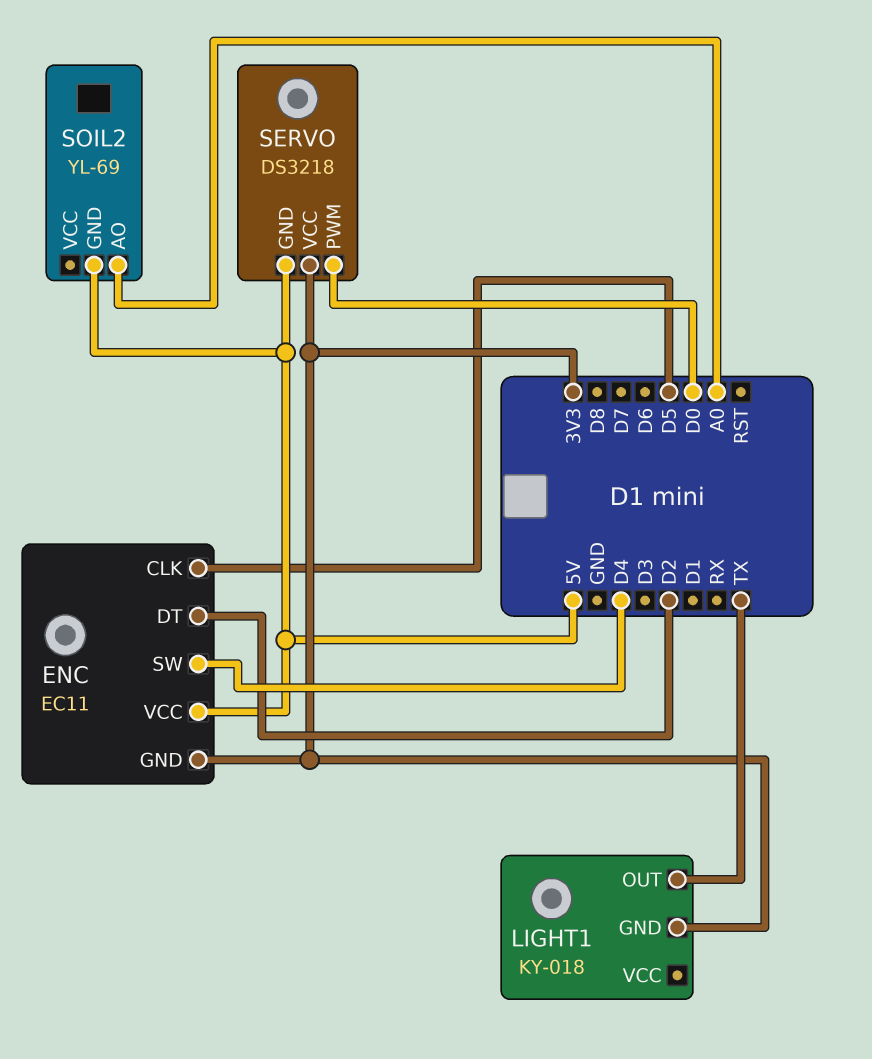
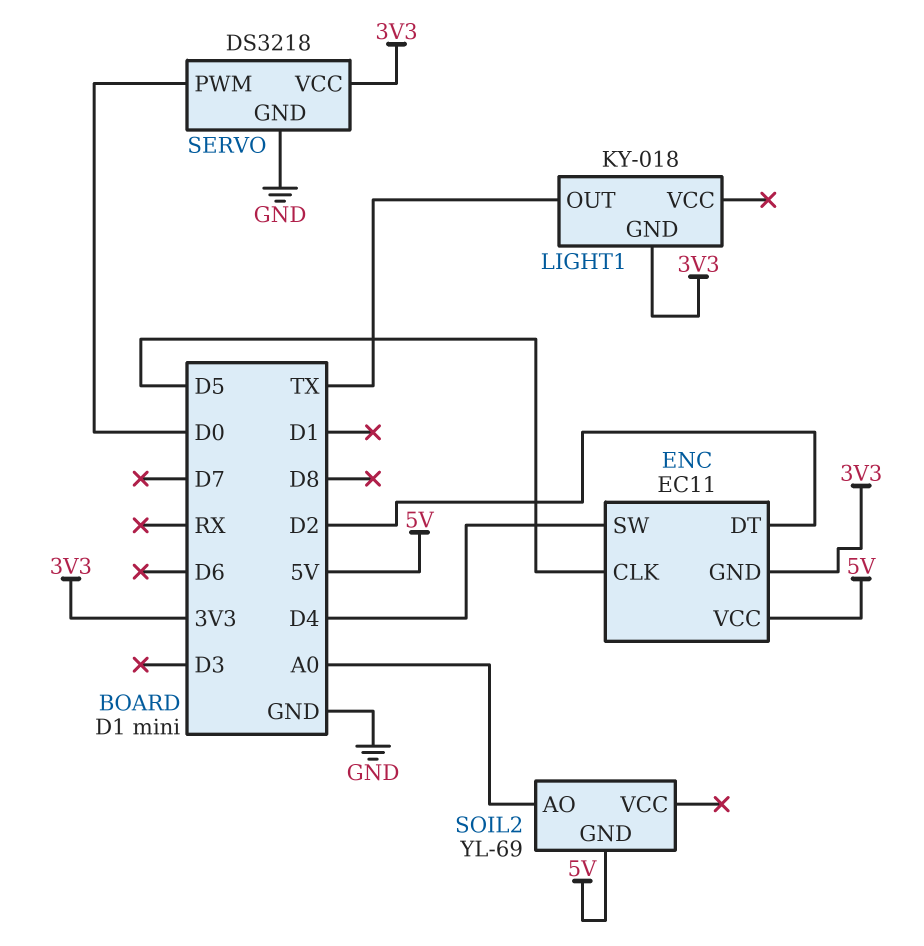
SERVO pin GND: 5V -> GND

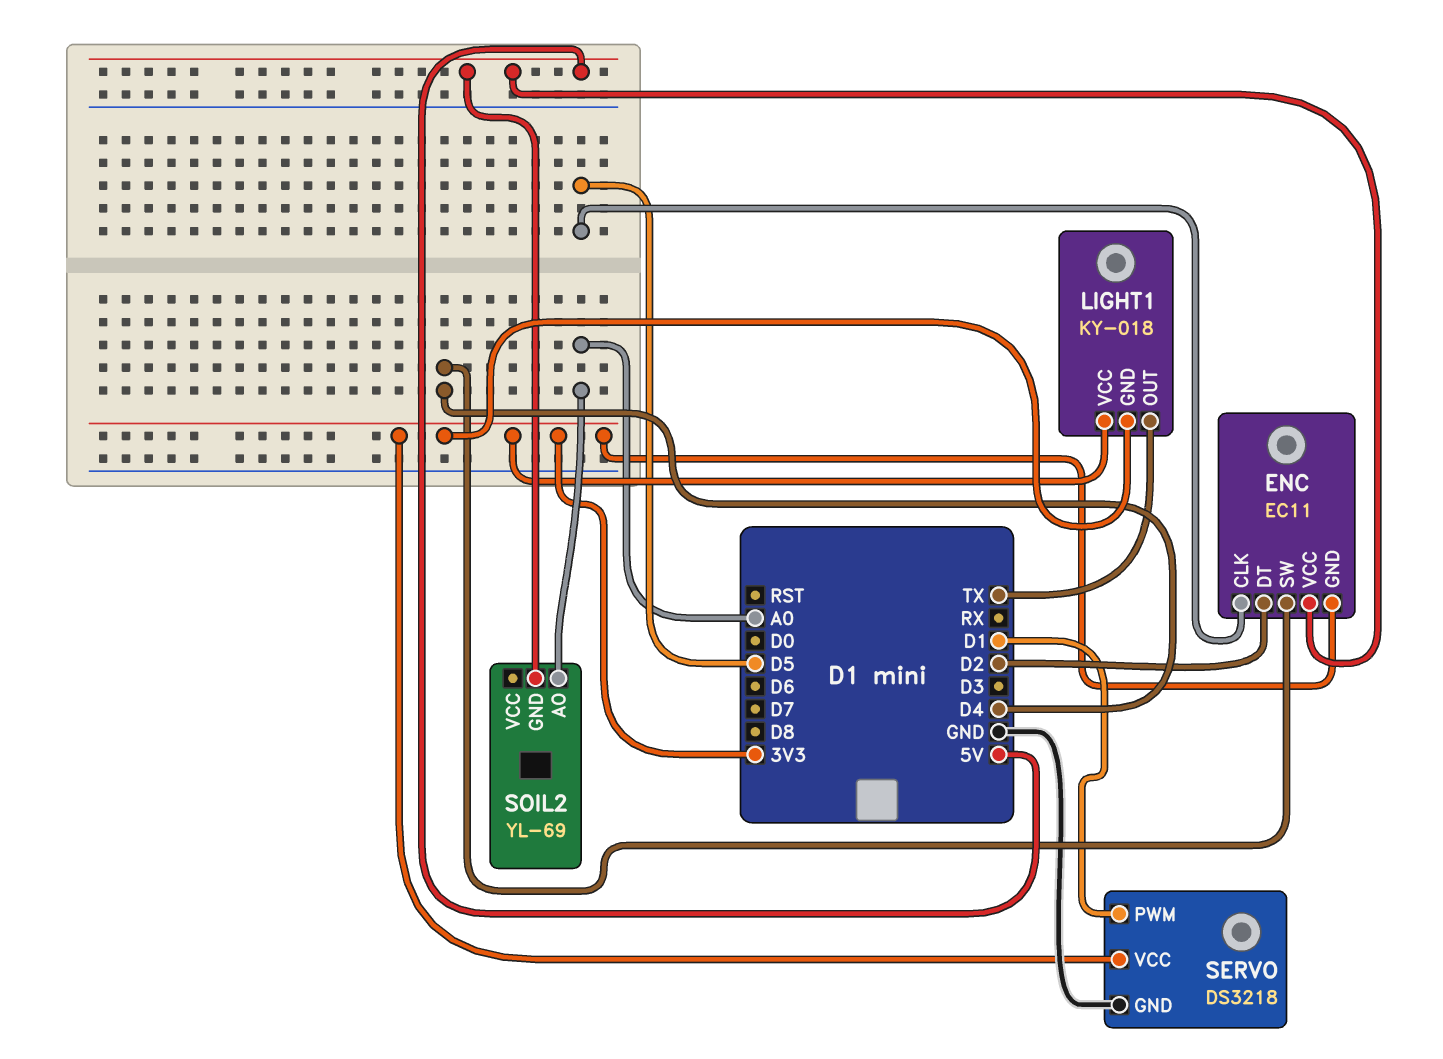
LIGHT1 pin VCC: none -> 3V3
SERVO pin PWM: D0 -> D1

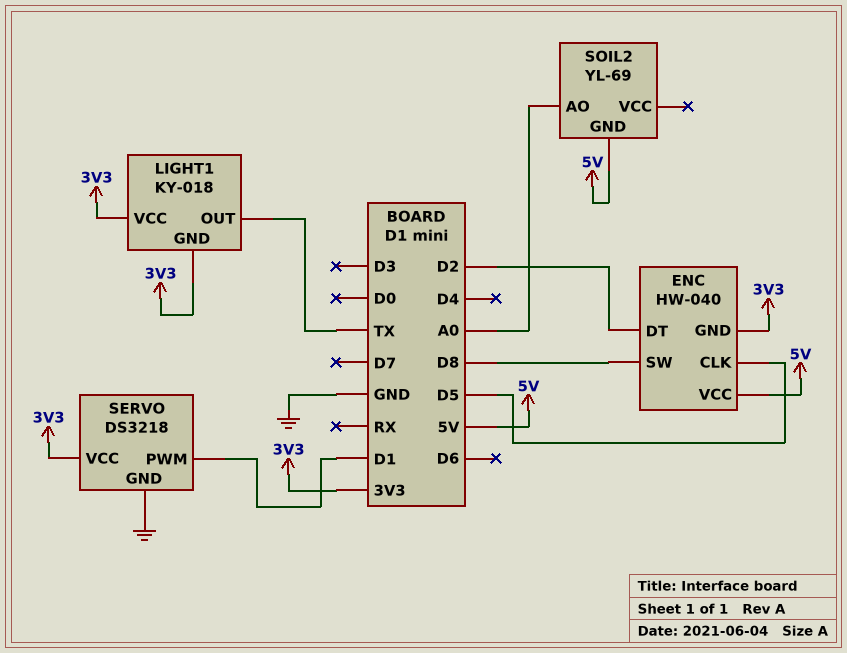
ENC: EC11 -> HW-040
ENC pin SW: D4 -> D8

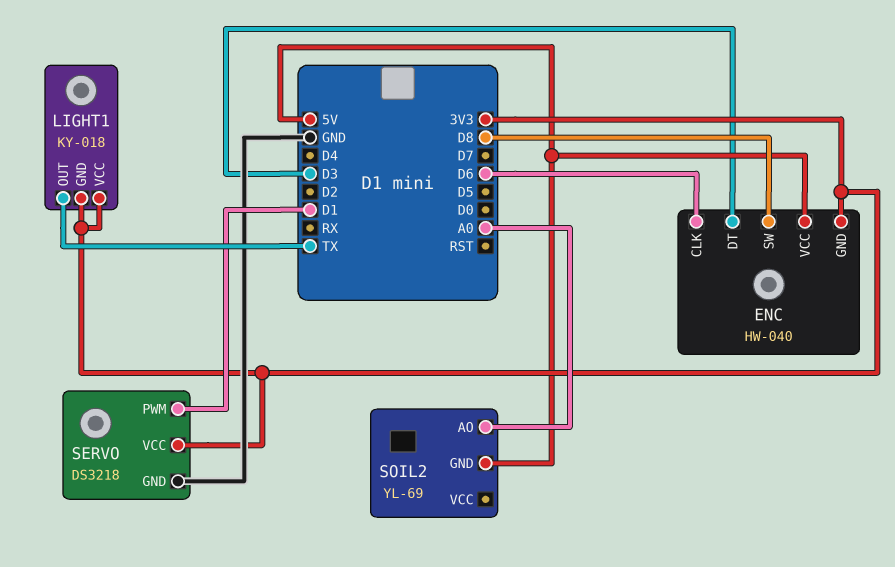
ENC pin CLK: D5 -> D6
ENC pin DT: D2 -> D3

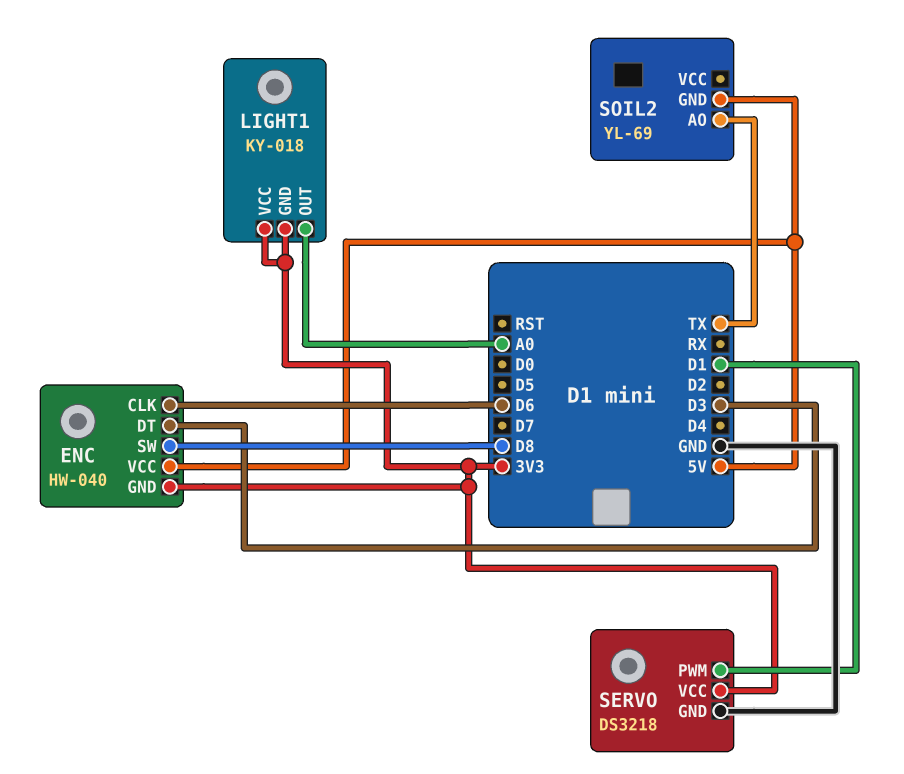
LIGHT1 pin OUT: TX -> A0
SOIL2 pin AO: A0 -> TX

